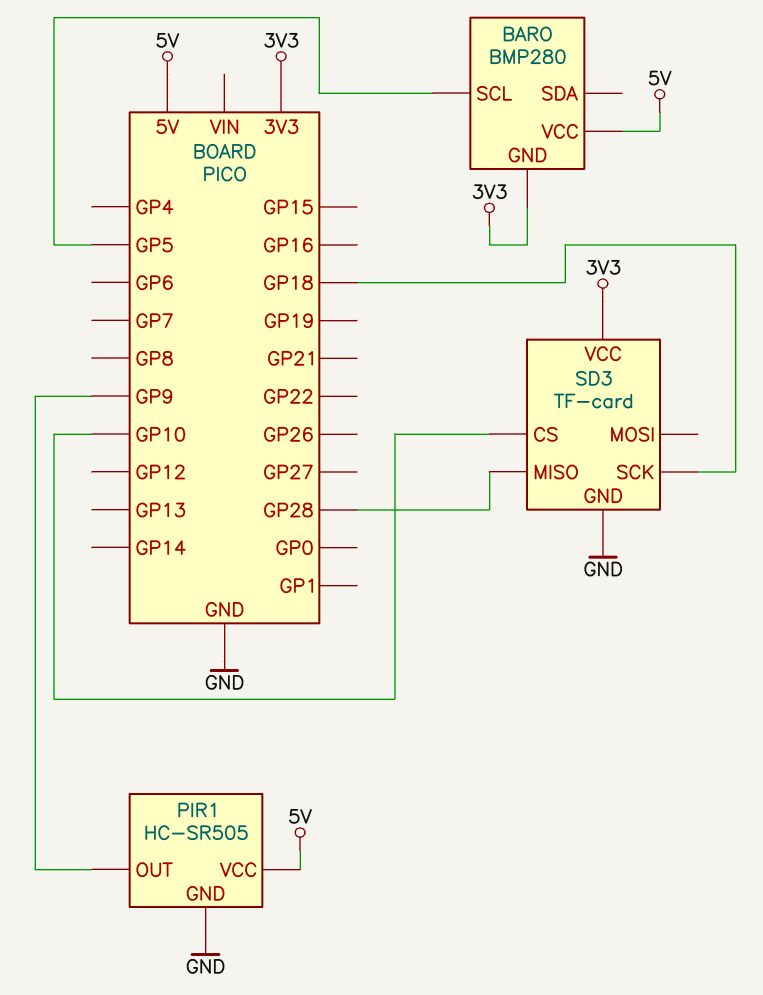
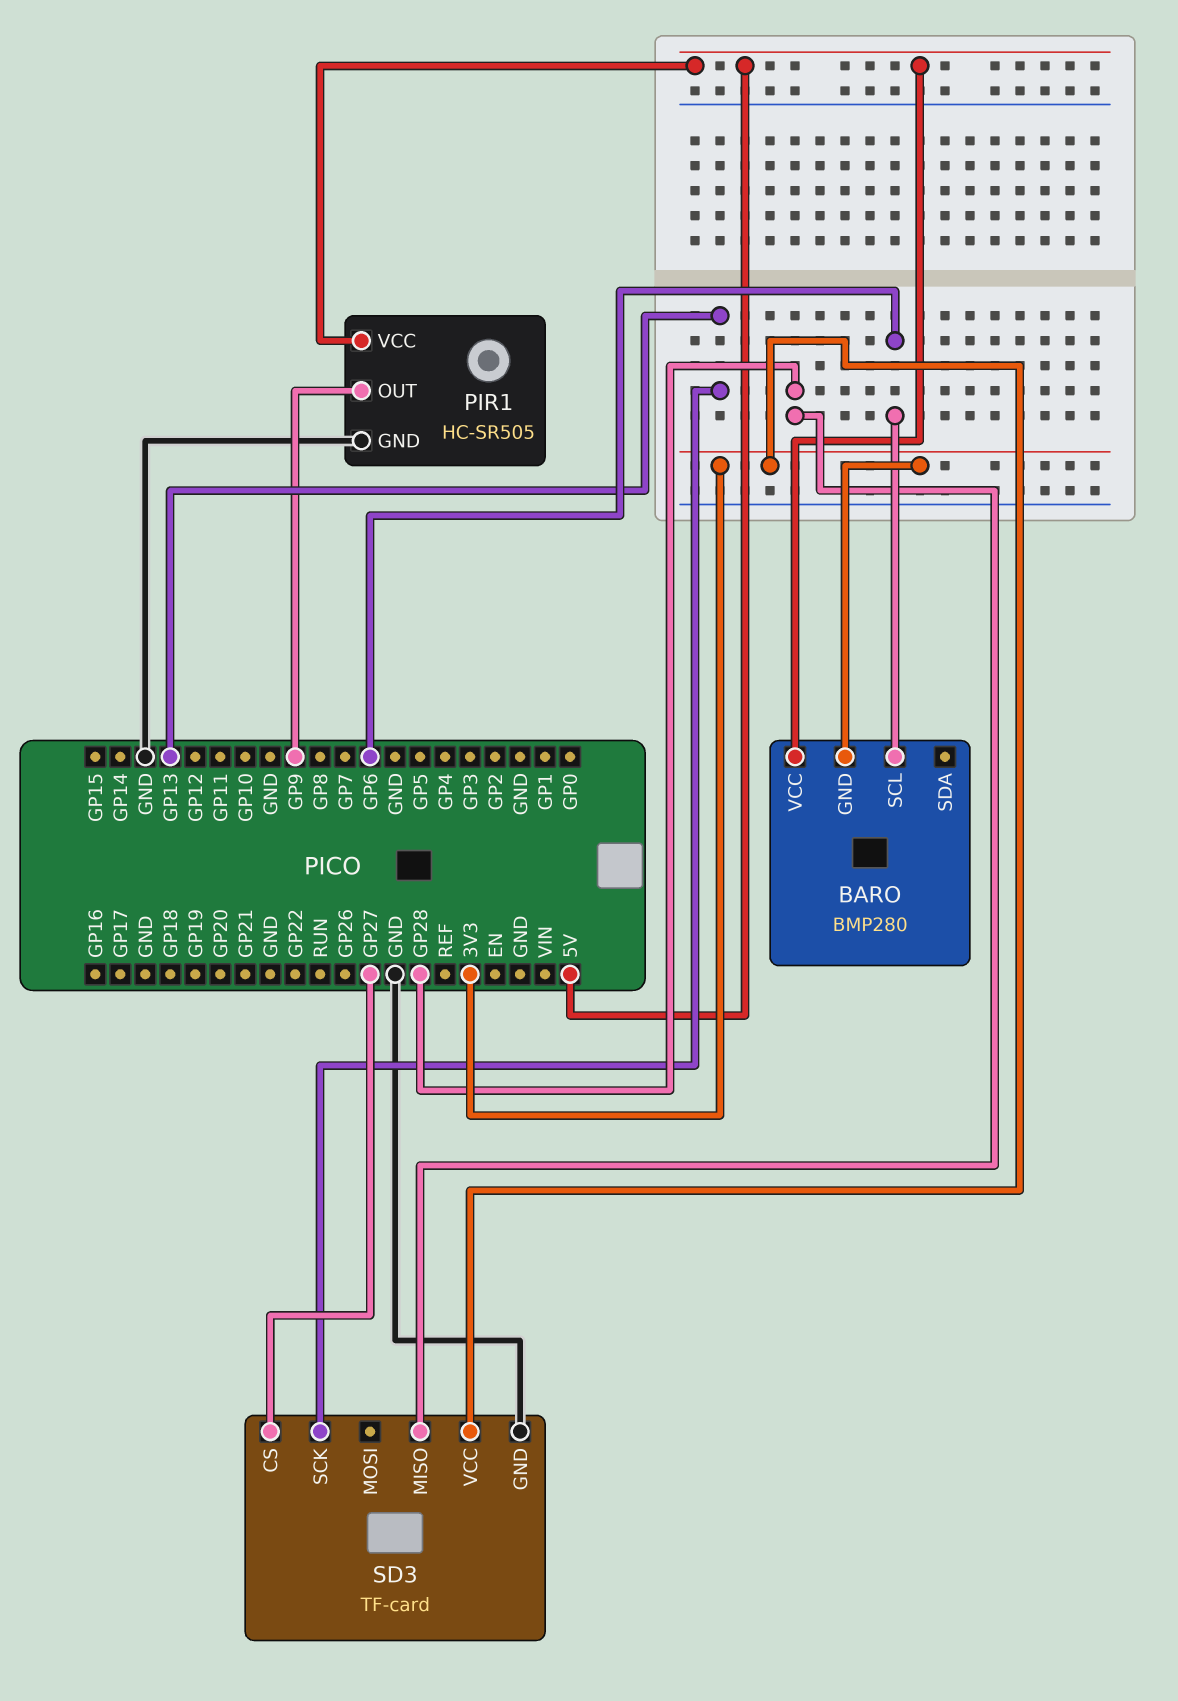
BARO pin SCL: GP5 -> GP6
SD3 pin CS: GP10 -> GP27
SD3 pin SCK: GP18 -> GP13

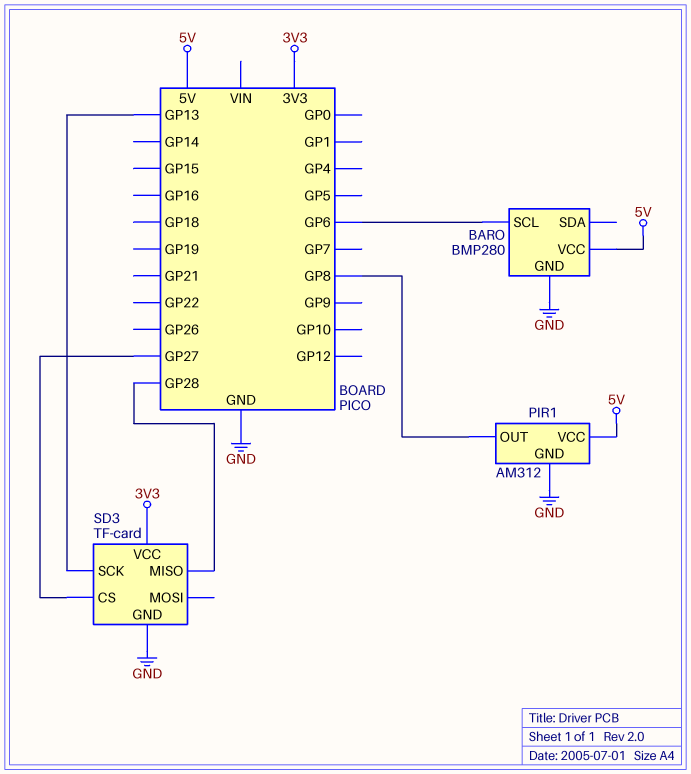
BARO pin GND: 3V3 -> GND
PIR1: HC-SR505 -> AM312
PIR1 pin OUT: GP9 -> GP8

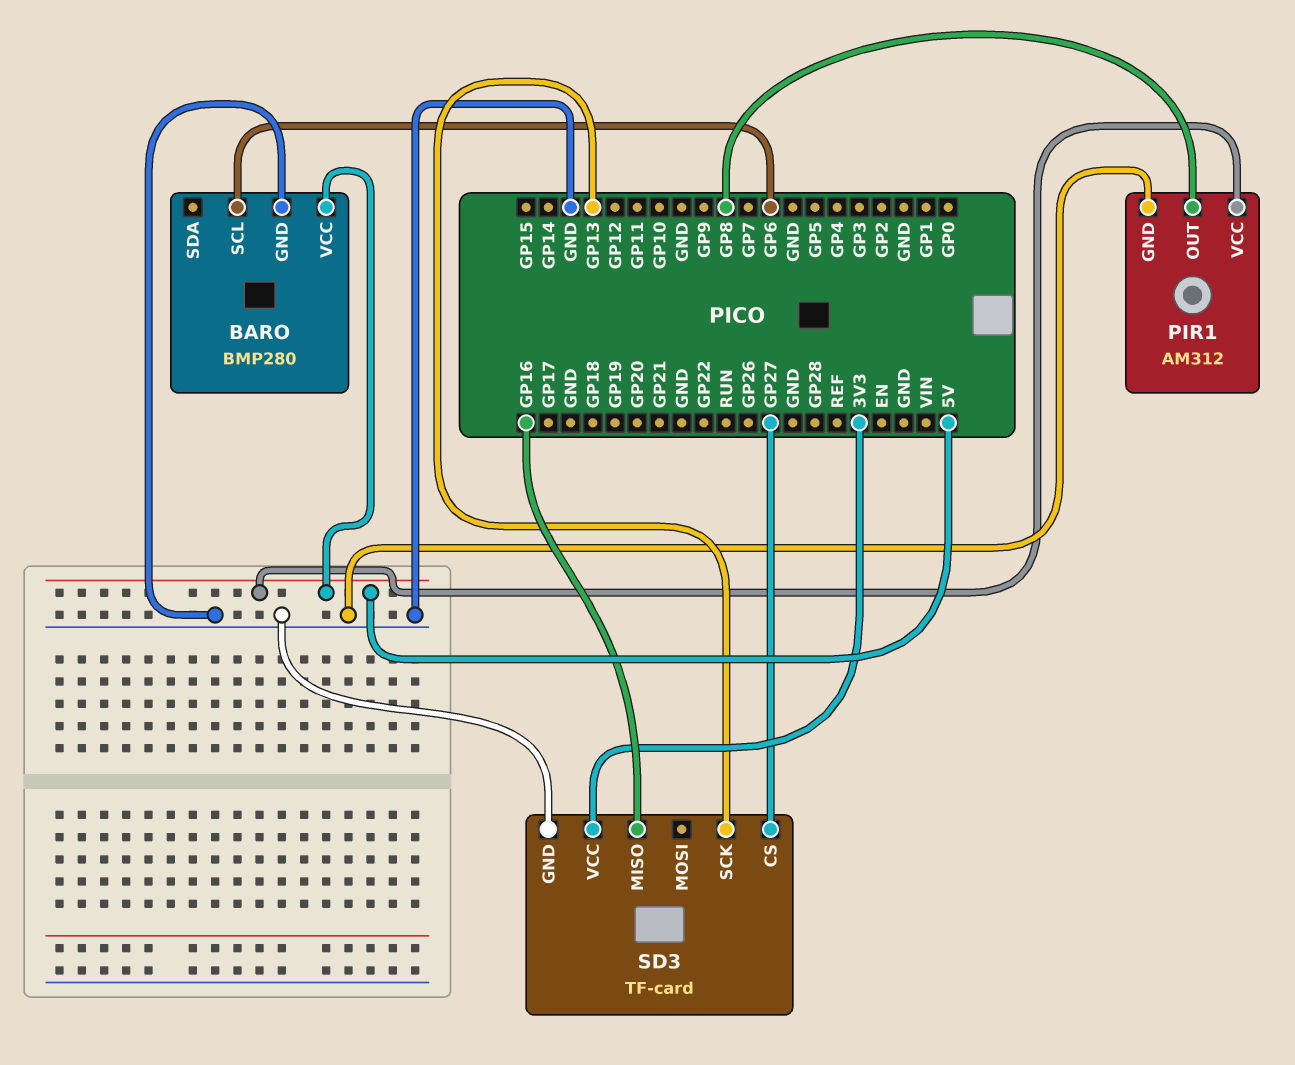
SD3 pin MISO: GP28 -> GP16

